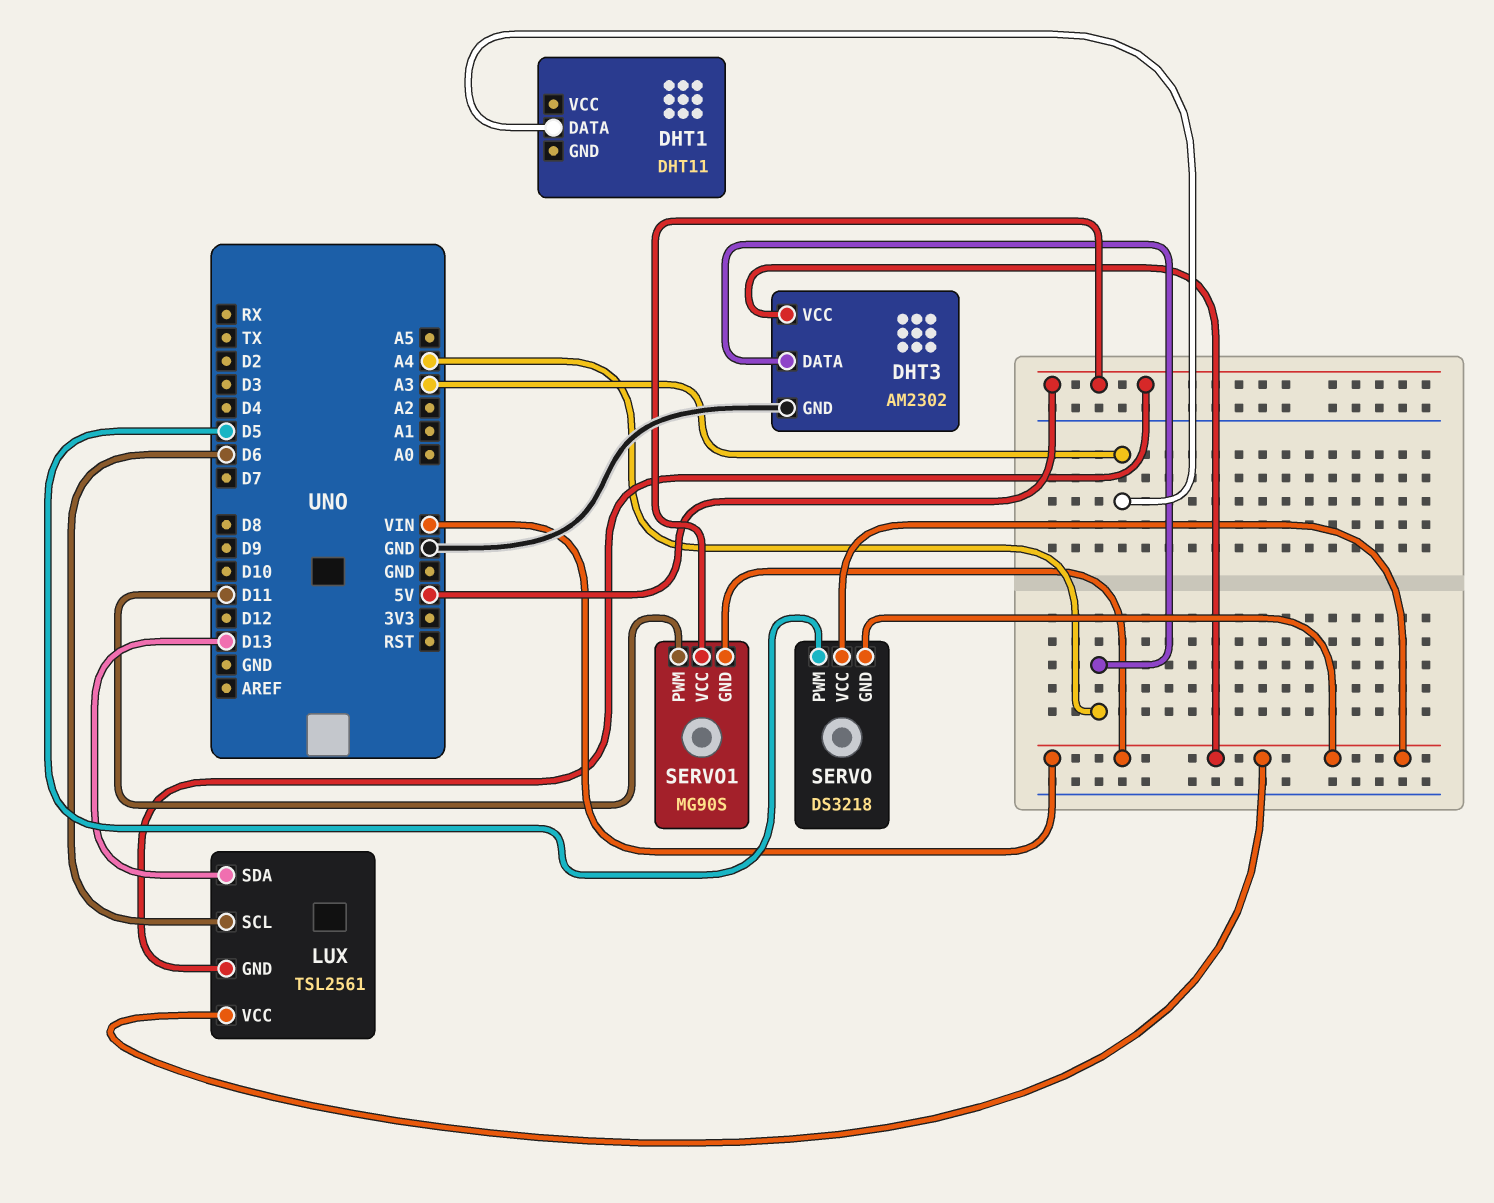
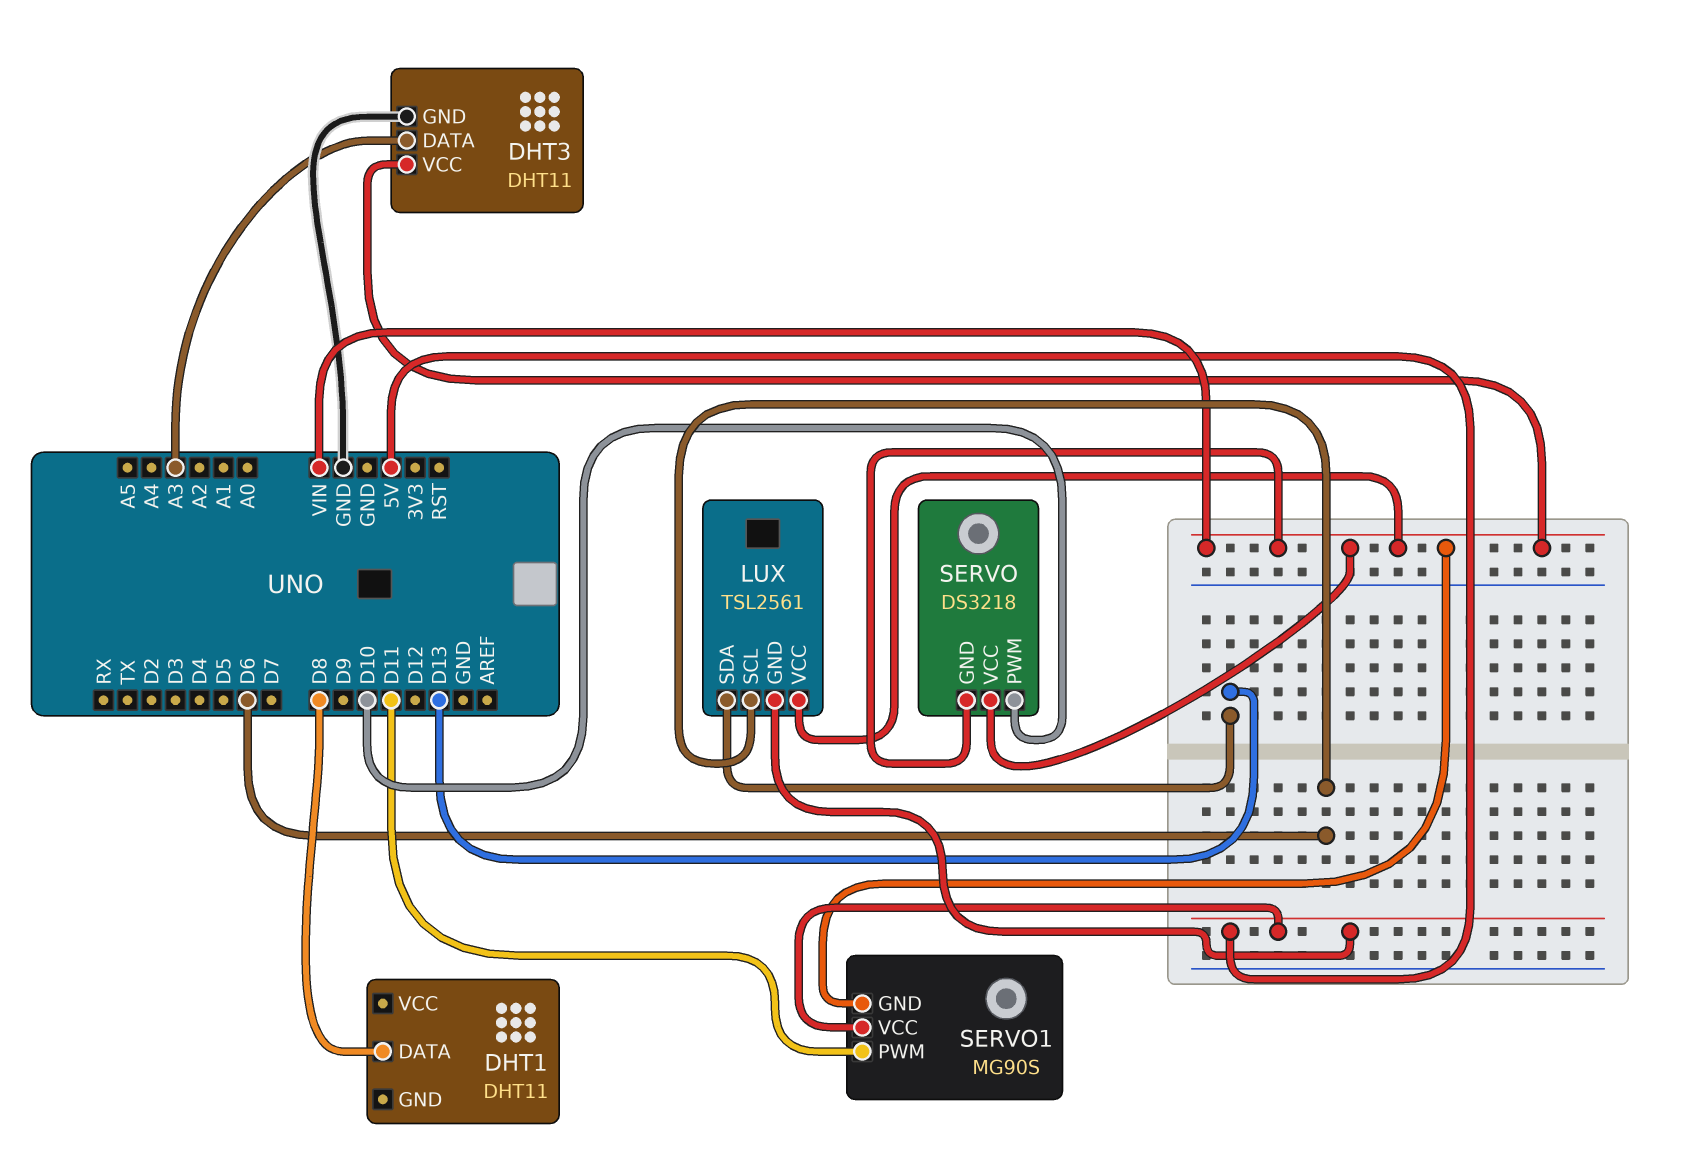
DHT1 pin DATA: A3 -> D8
DHT3: AM2302 -> DHT11
DHT3 pin DATA: A4 -> A3
SERVO pin PWM: D5 -> D10

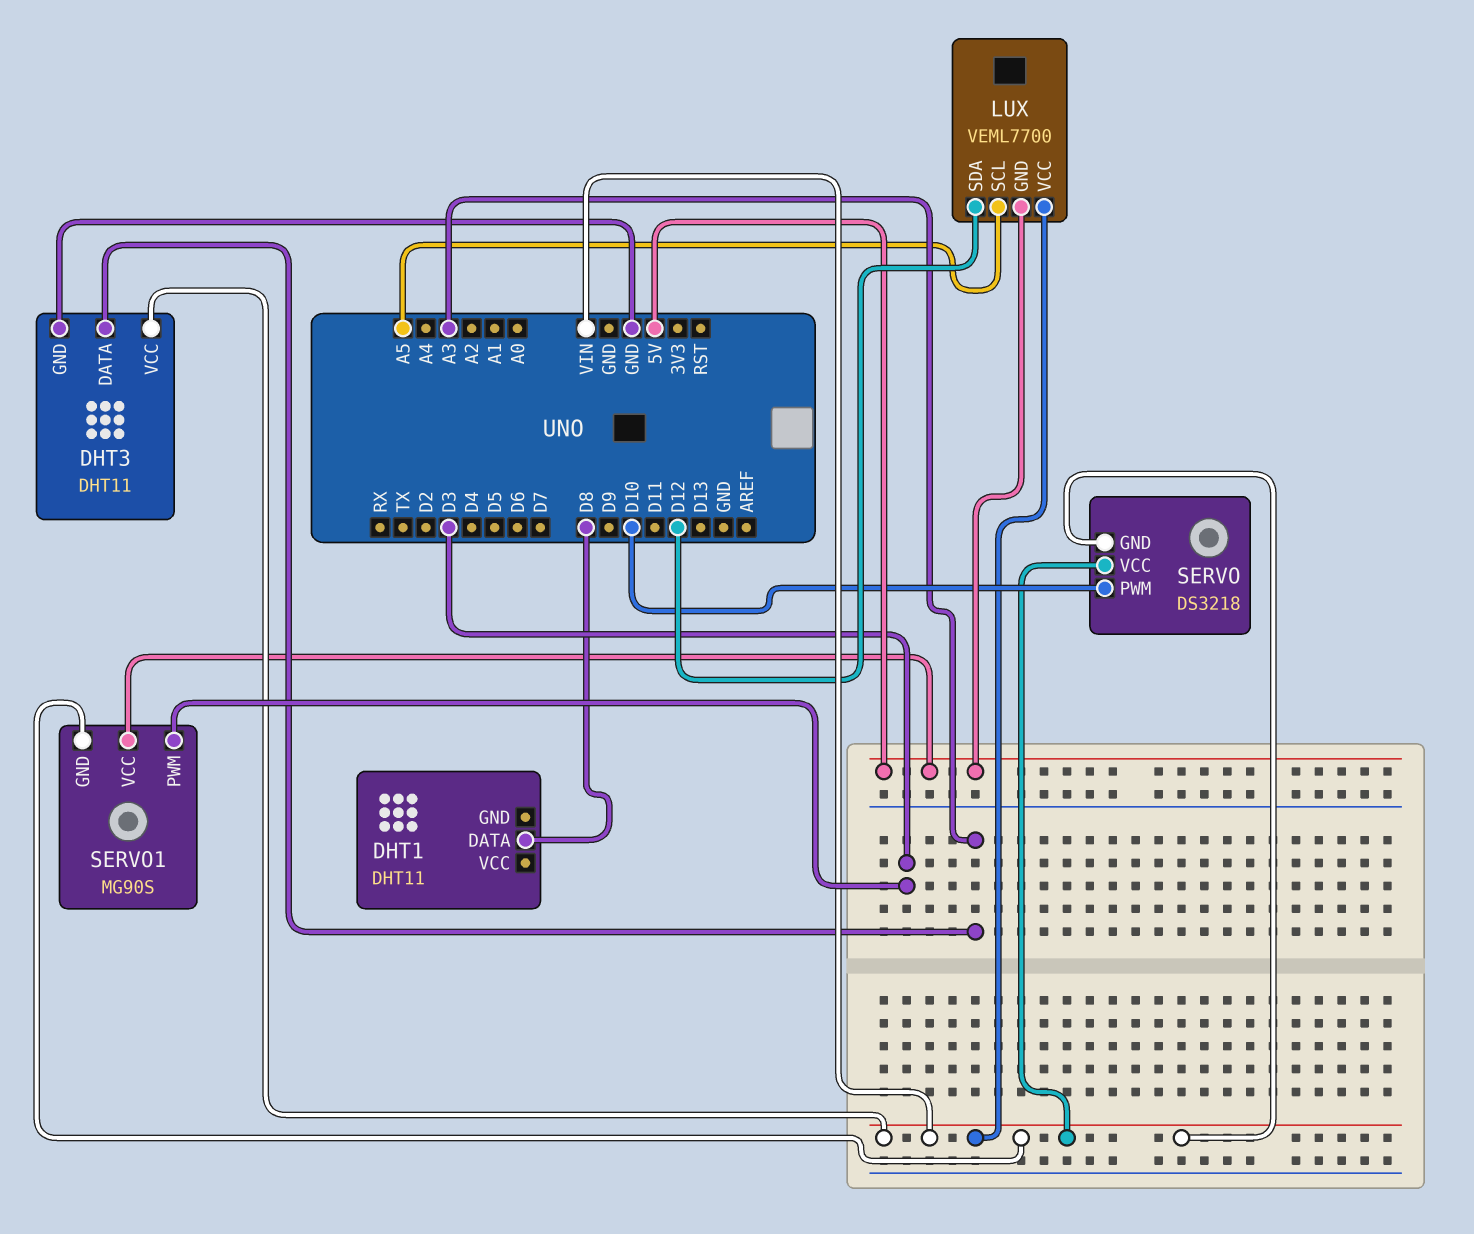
LUX: TSL2561 -> VEML7700
LUX pin SCL: D6 -> A5
LUX pin SDA: D13 -> D12
SERVO1 pin PWM: D11 -> D3

